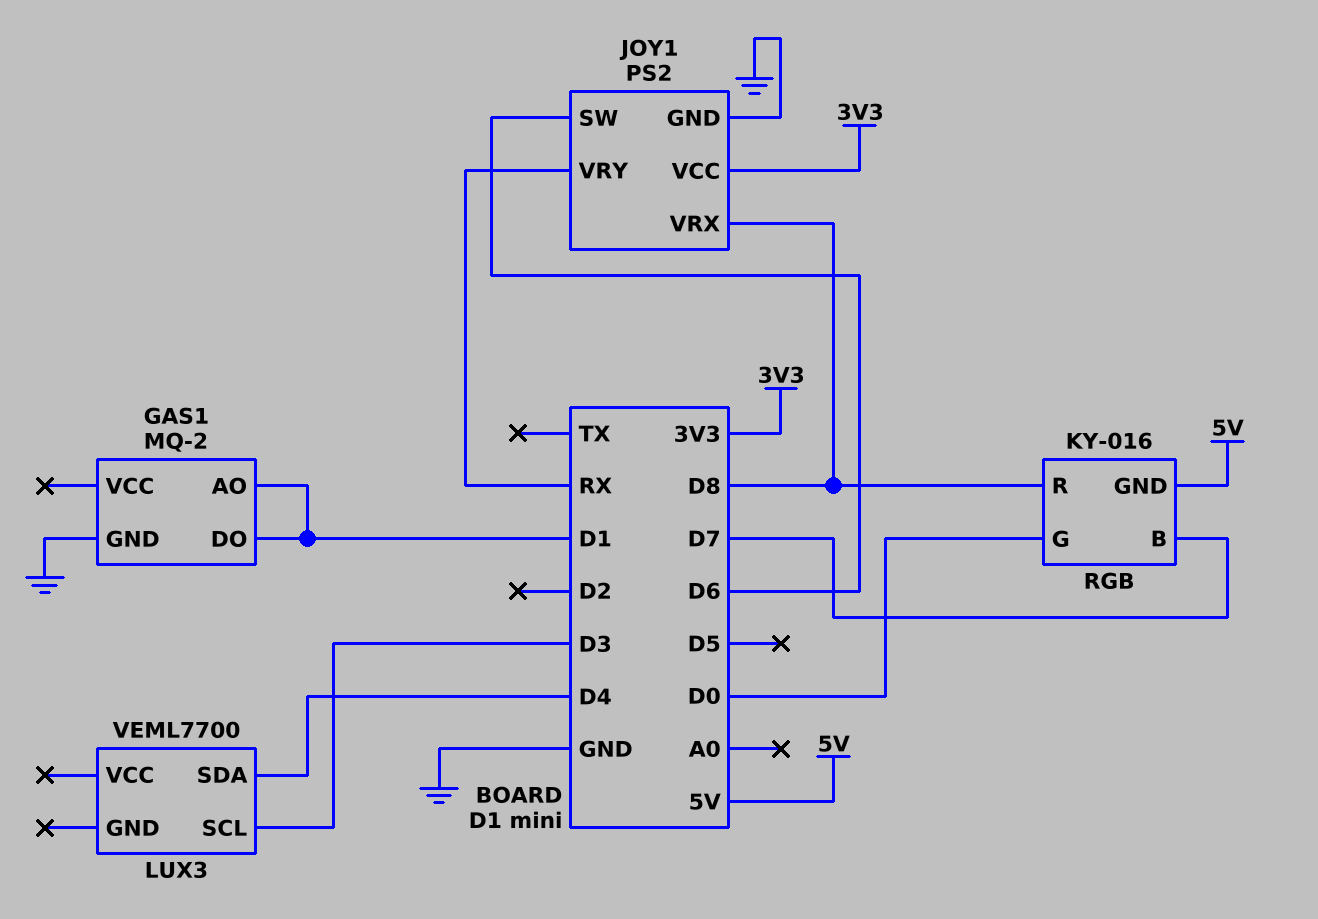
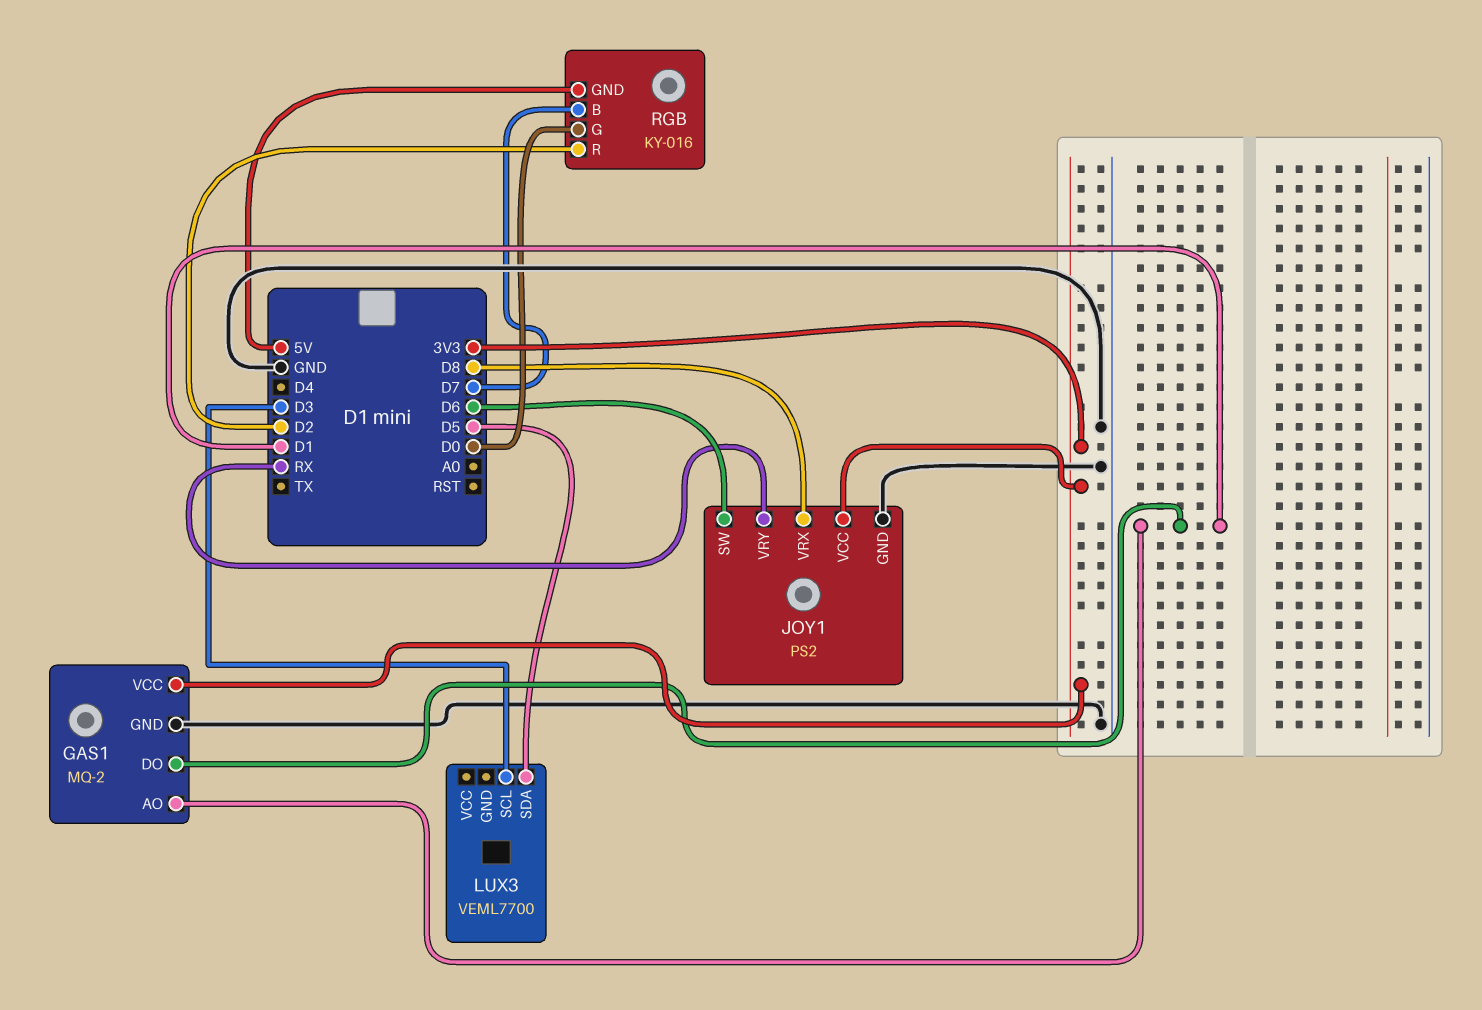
GAS1 pin VCC: none -> 3V3
LUX3 pin SDA: D4 -> D5
RGB pin R: D8 -> D2

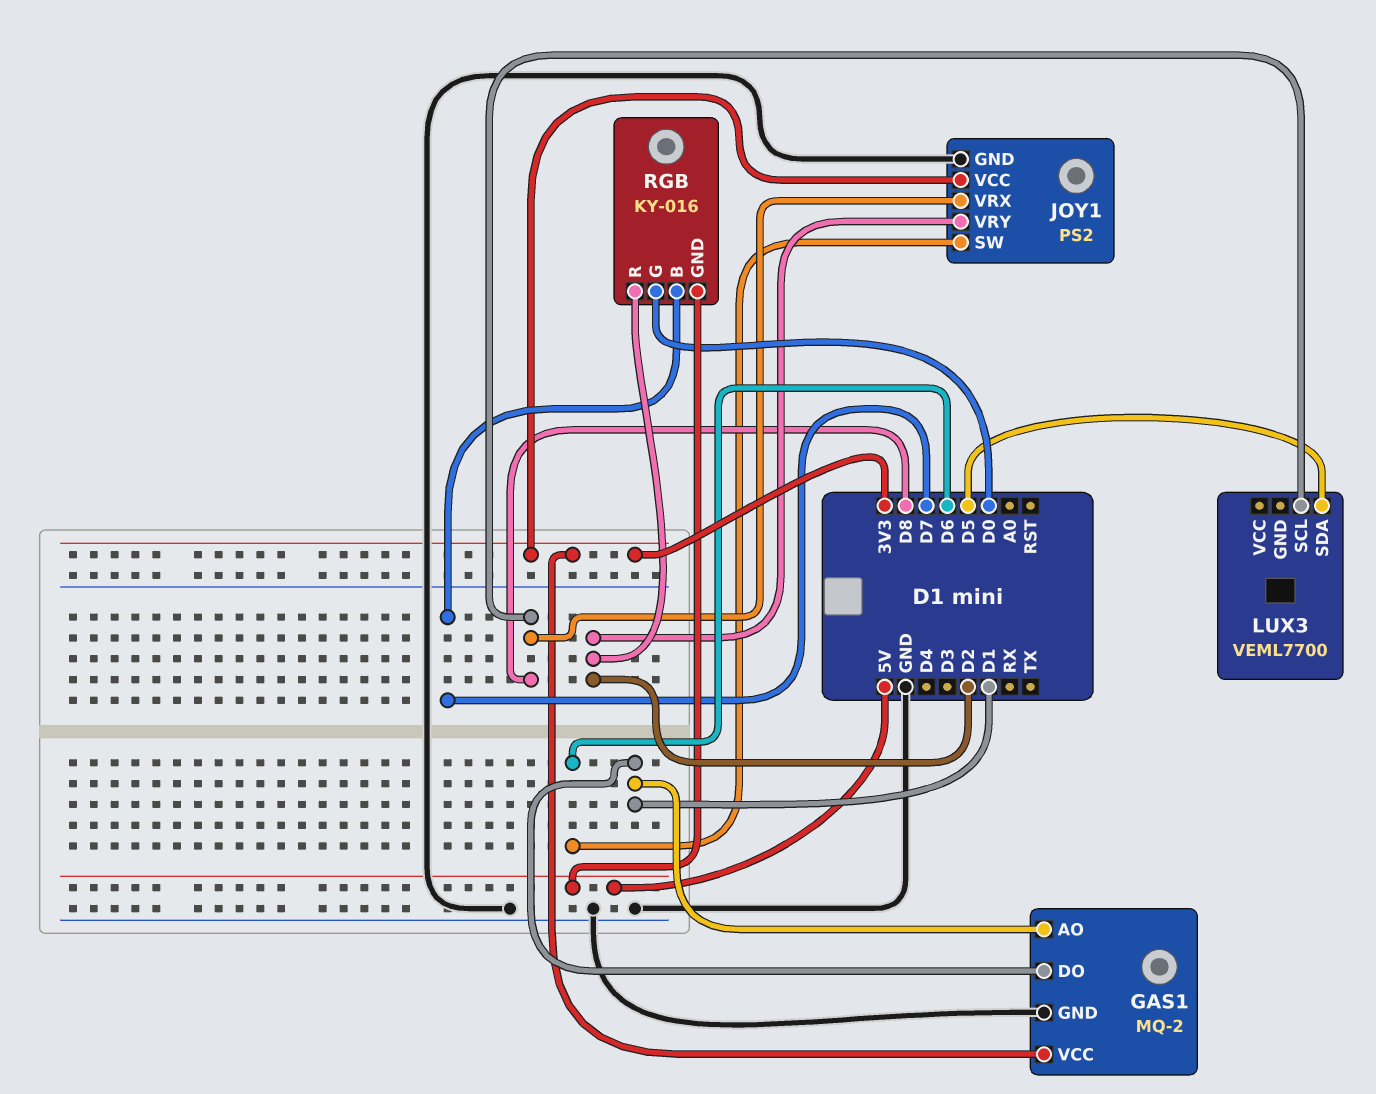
JOY1 pin VRY: RX -> D2
LUX3 pin SCL: D3 -> D8

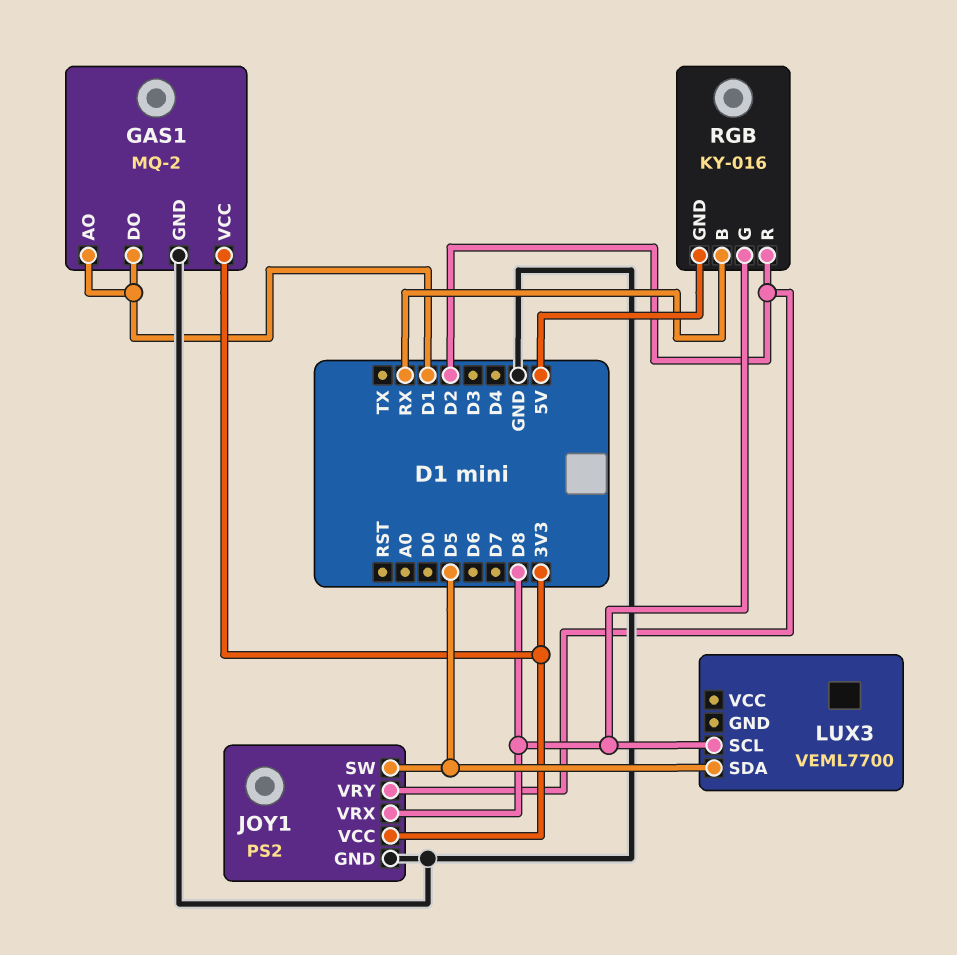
JOY1 pin SW: D6 -> D5
RGB pin B: D7 -> RX
RGB pin G: D0 -> D8

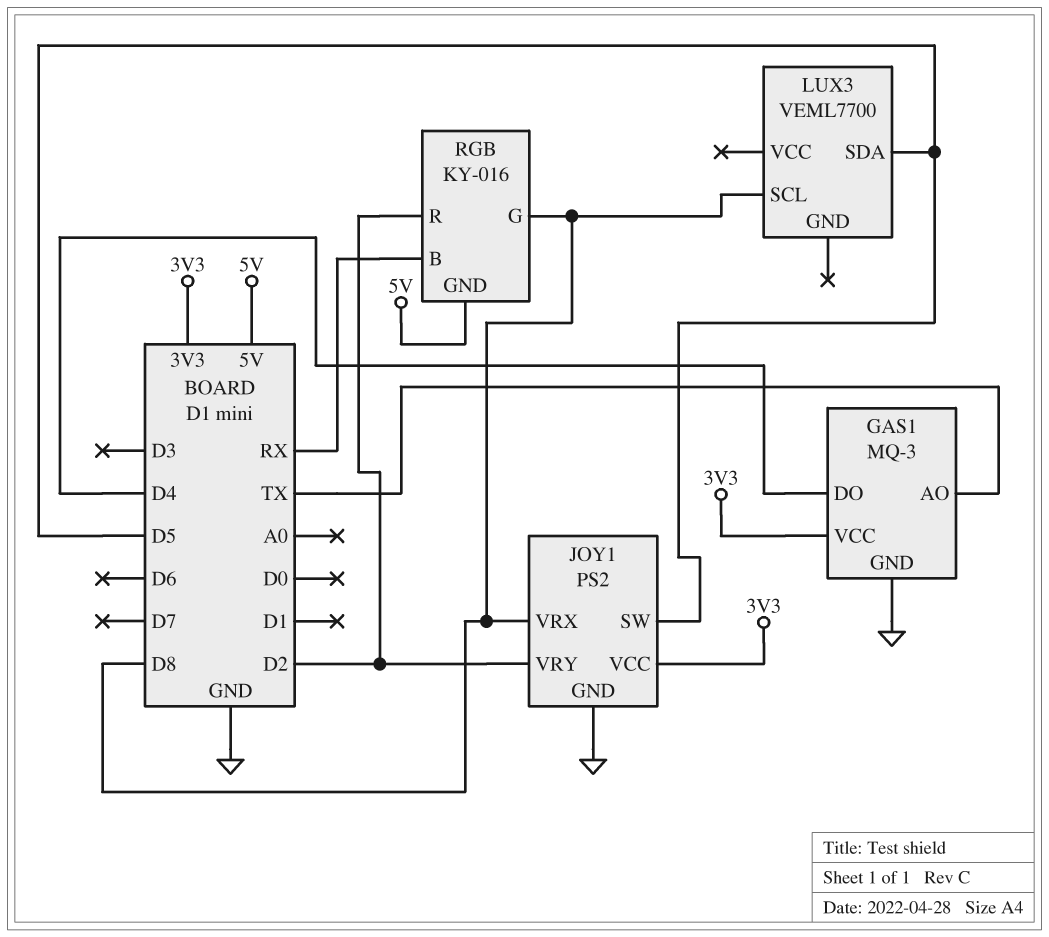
GAS1: MQ-2 -> MQ-3
GAS1 pin AO: D1 -> TX
GAS1 pin DO: D1 -> D4

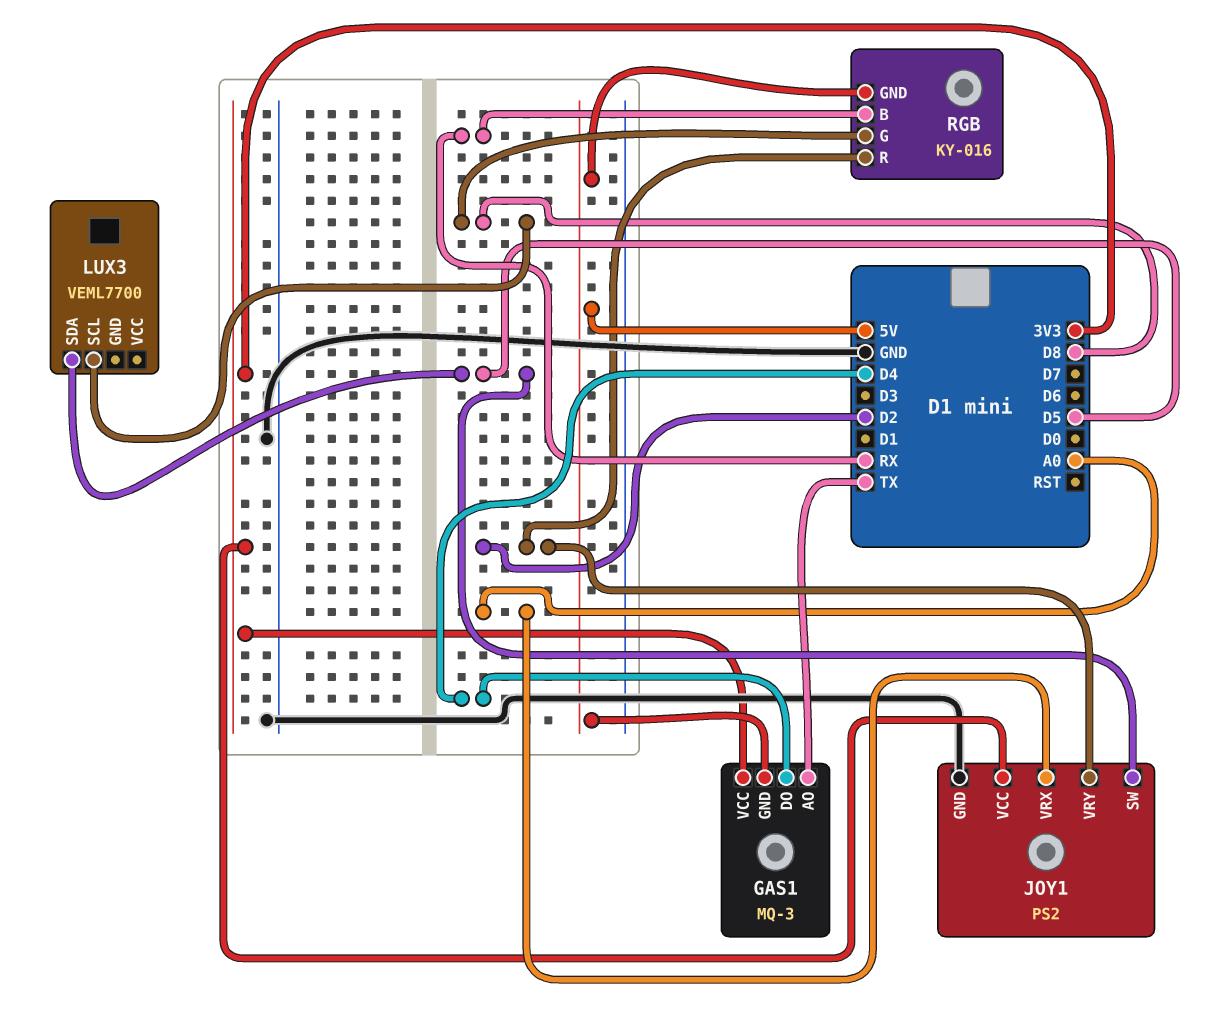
GAS1 pin GND: GND -> 5V
JOY1 pin VRX: D8 -> A0

